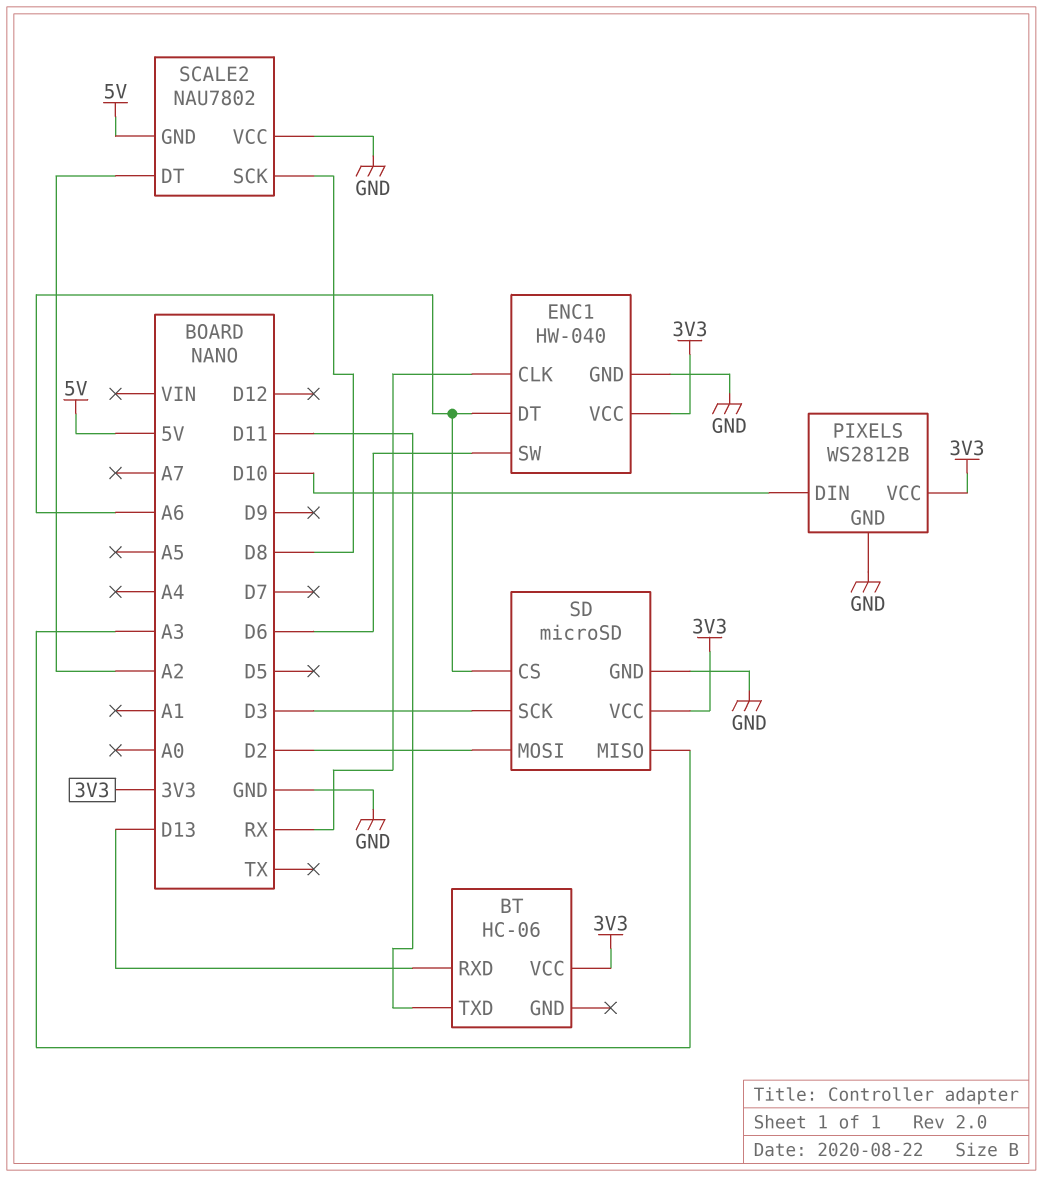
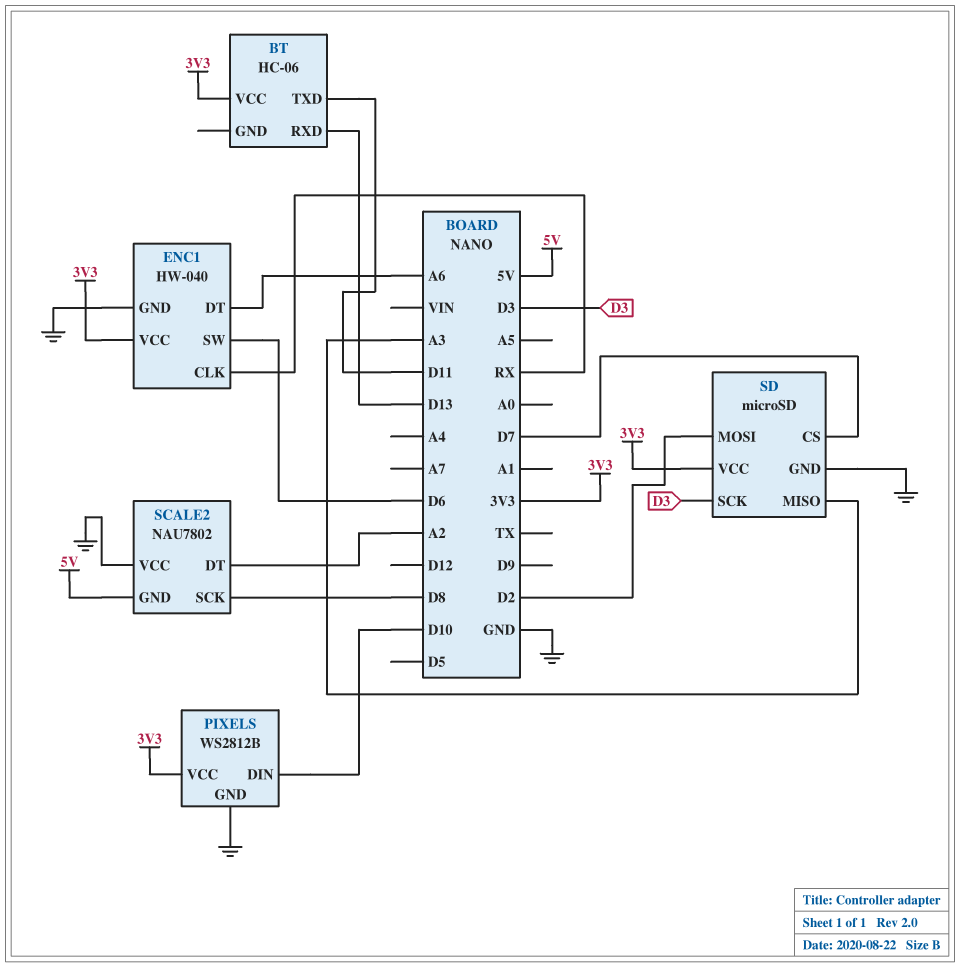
SD pin CS: A6 -> D7

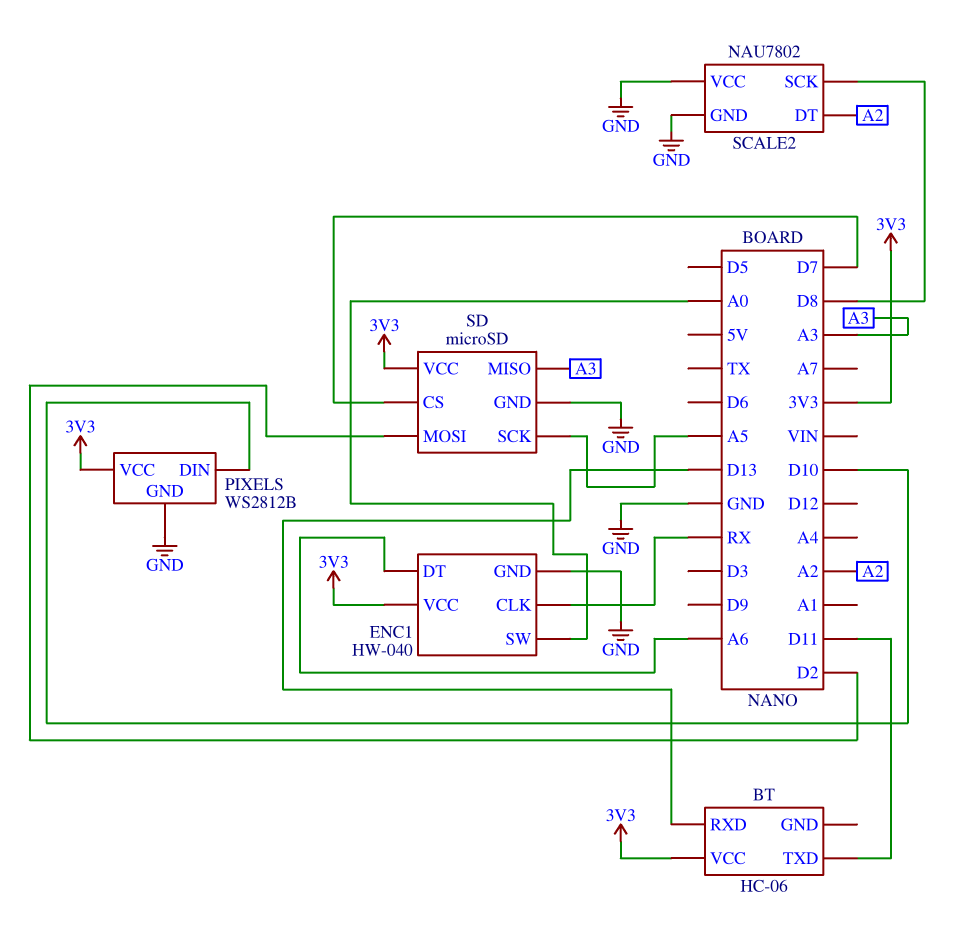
ENC1 pin SW: D6 -> A0
SCALE2 pin GND: 5V -> GND
SD pin SCK: D3 -> A5

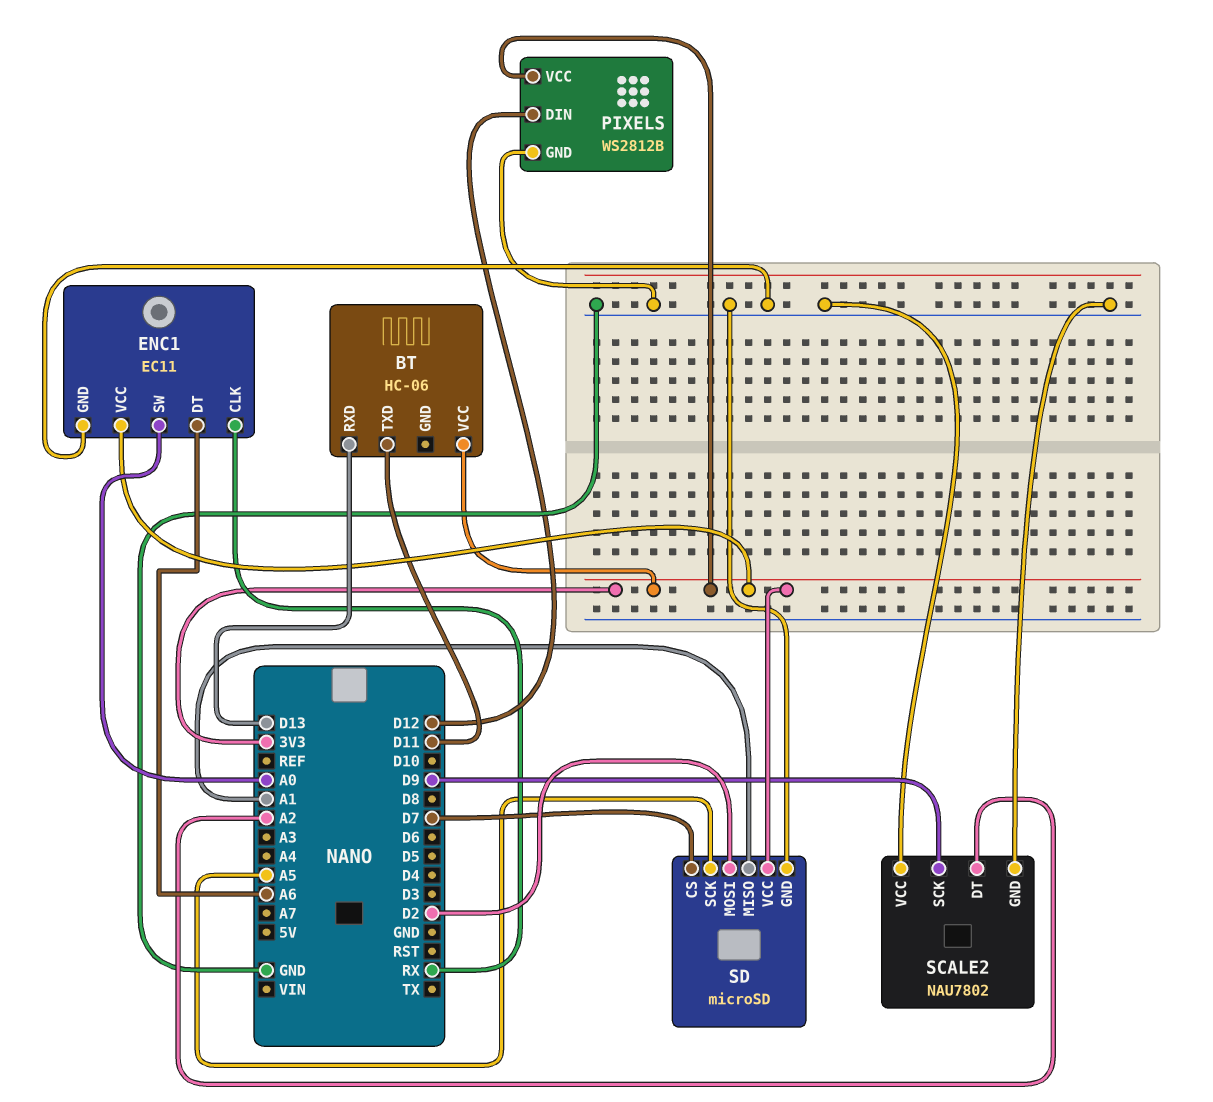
ENC1: HW-040 -> EC11
PIXELS pin DIN: D10 -> D12
SCALE2 pin SCK: D8 -> D9
SD pin MISO: A3 -> A1

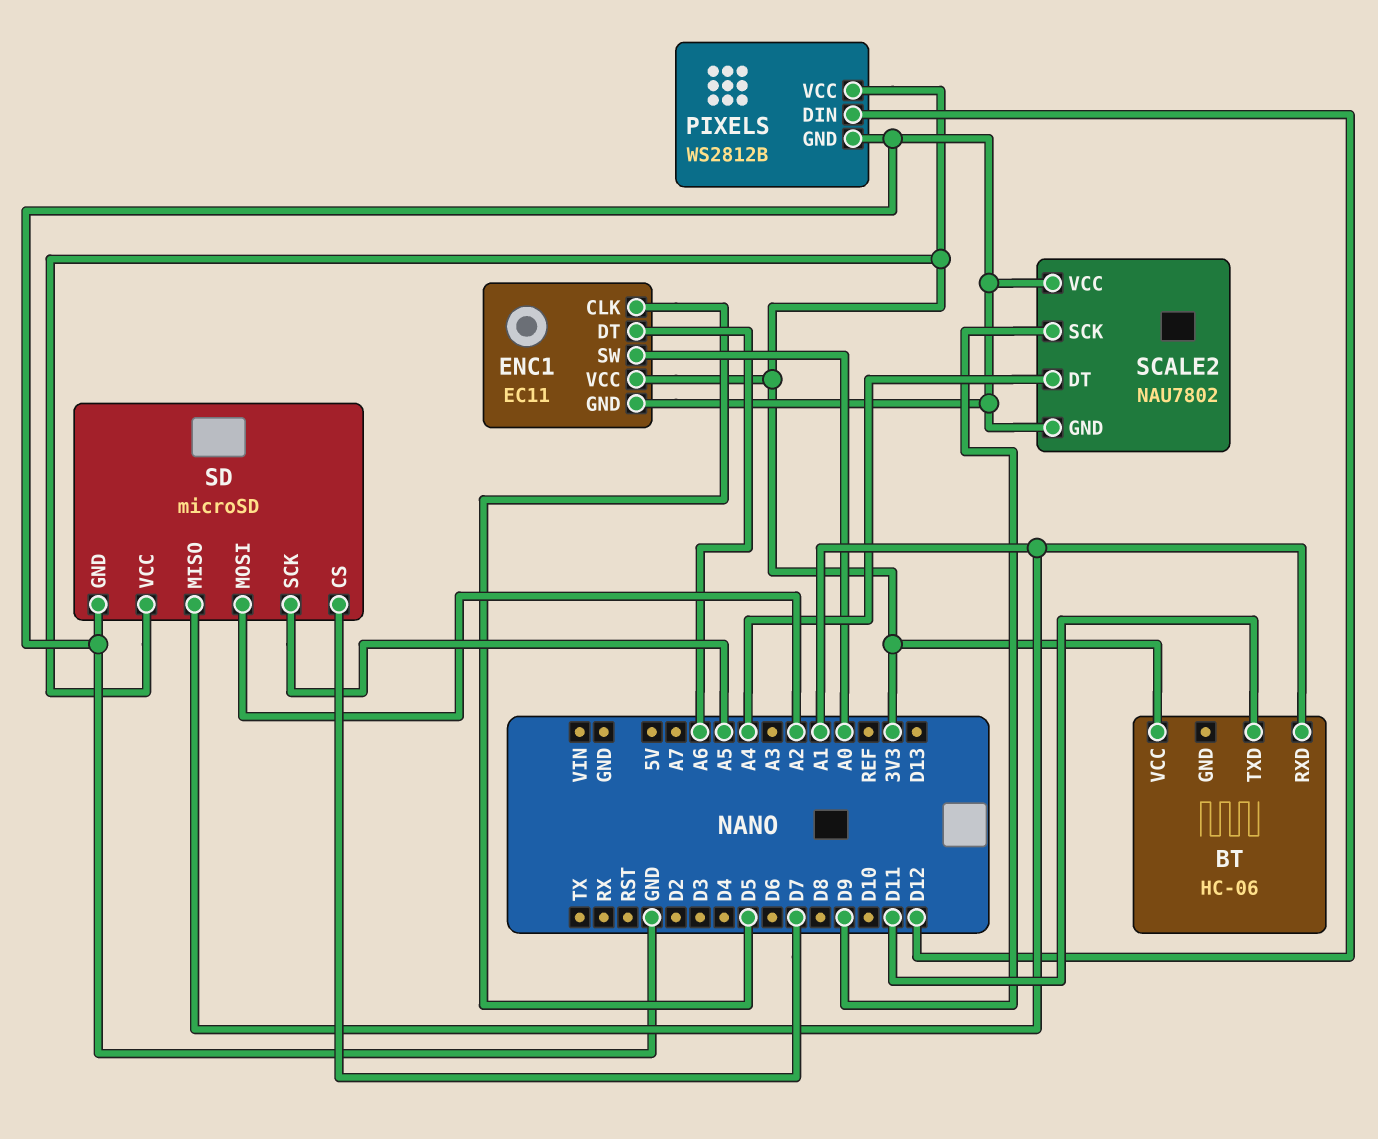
BT pin RXD: D13 -> A1
ENC1 pin CLK: RX -> D5
SCALE2 pin DT: A2 -> A4
SD pin MOSI: D2 -> A2

